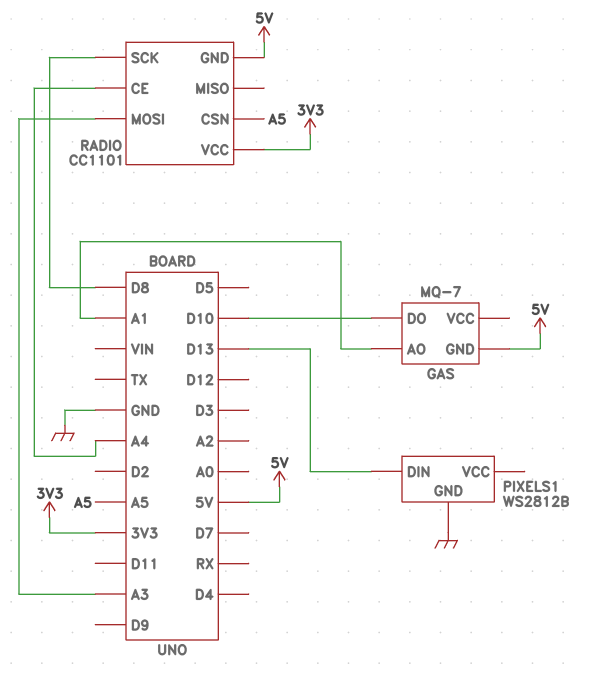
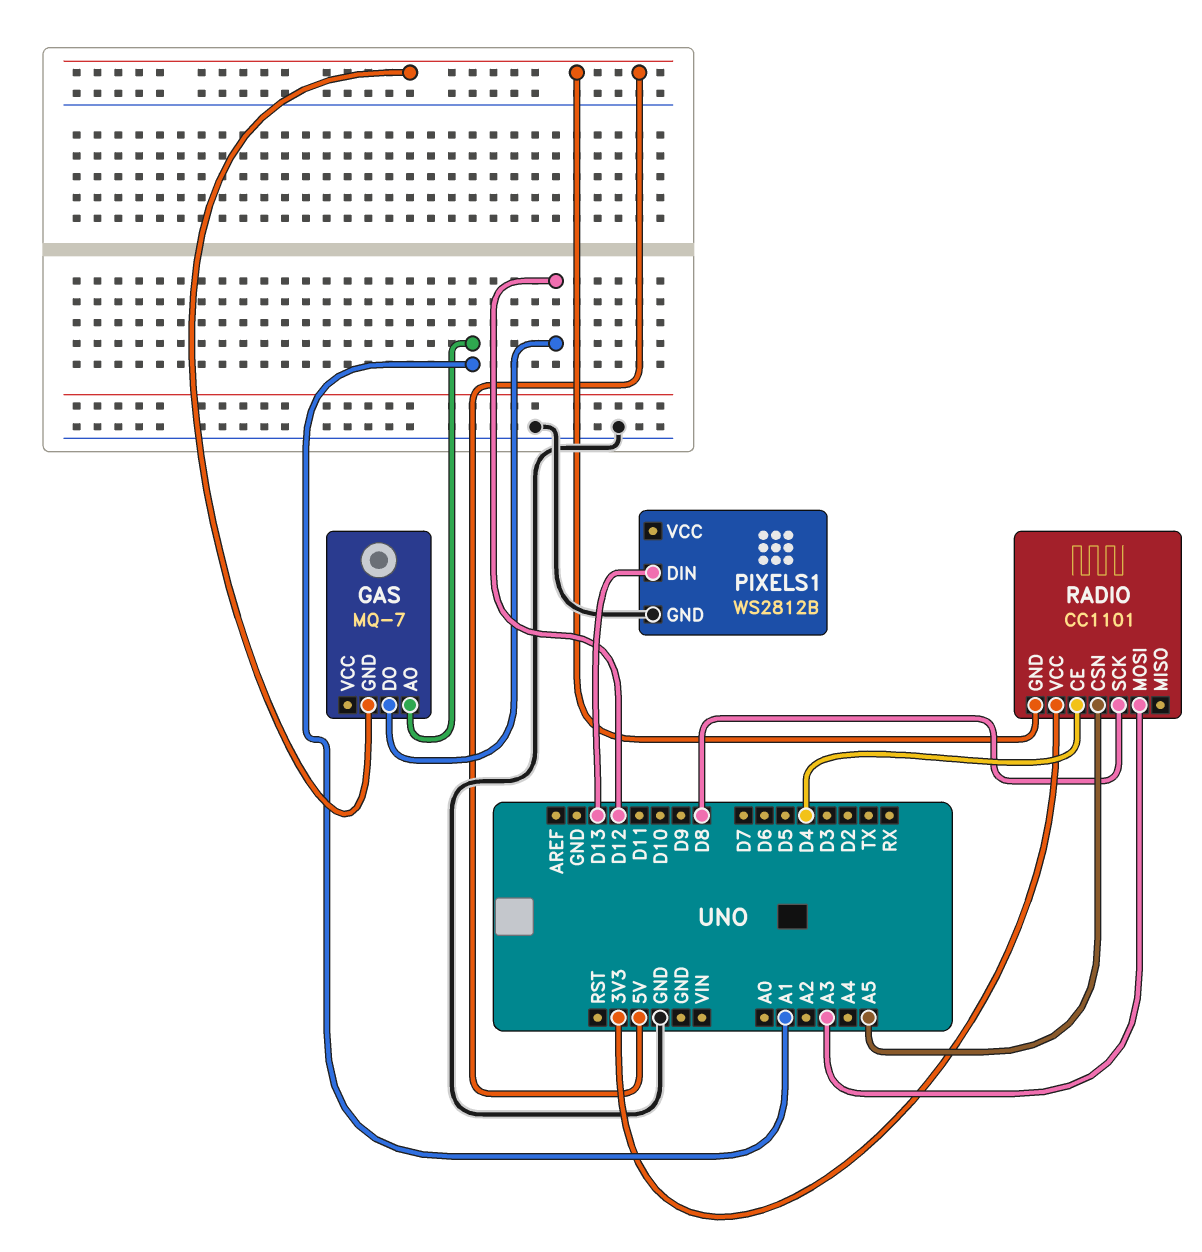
GAS pin DO: D10 -> D12
RADIO pin CE: A4 -> D4

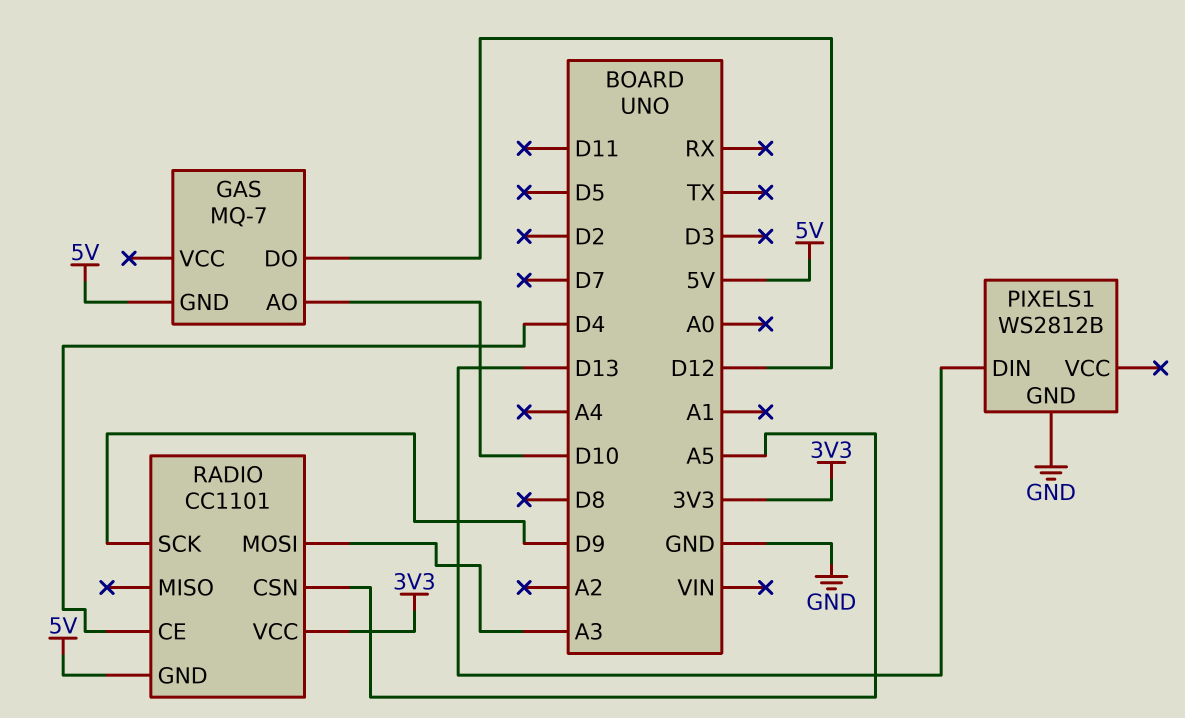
GAS pin AO: A1 -> D10
RADIO pin SCK: D8 -> D9

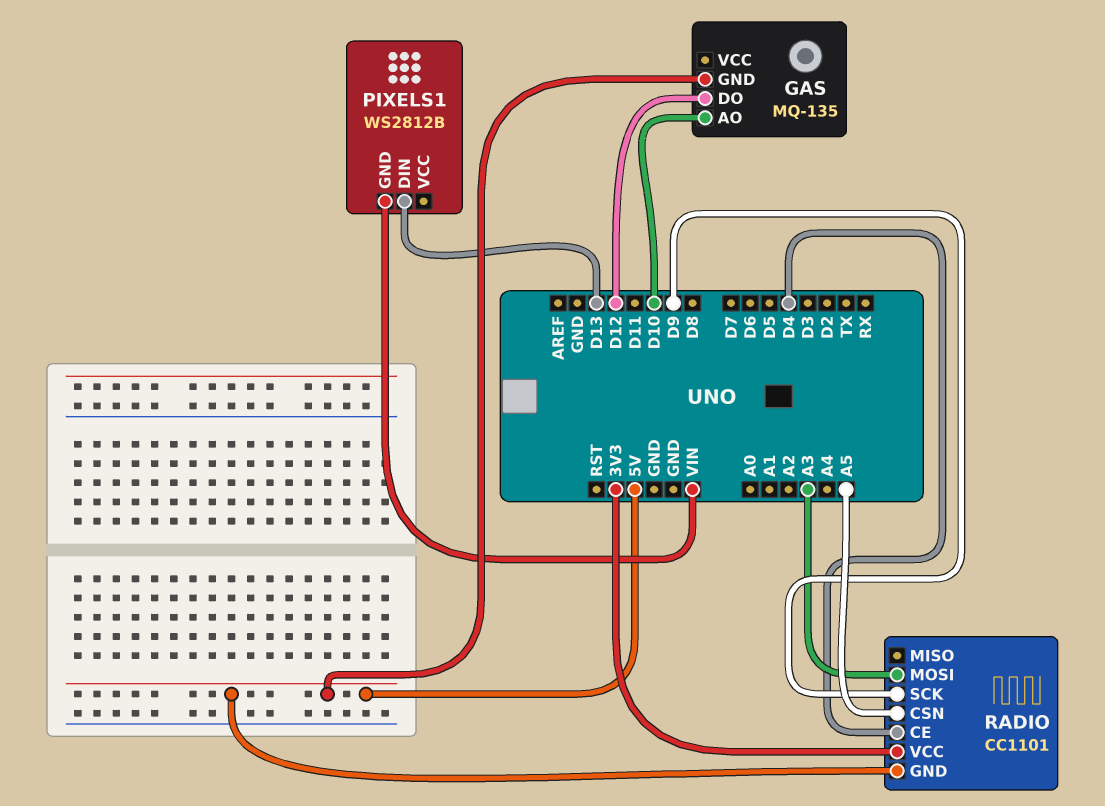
GAS: MQ-7 -> MQ-135
PIXELS1 pin GND: GND -> VIN

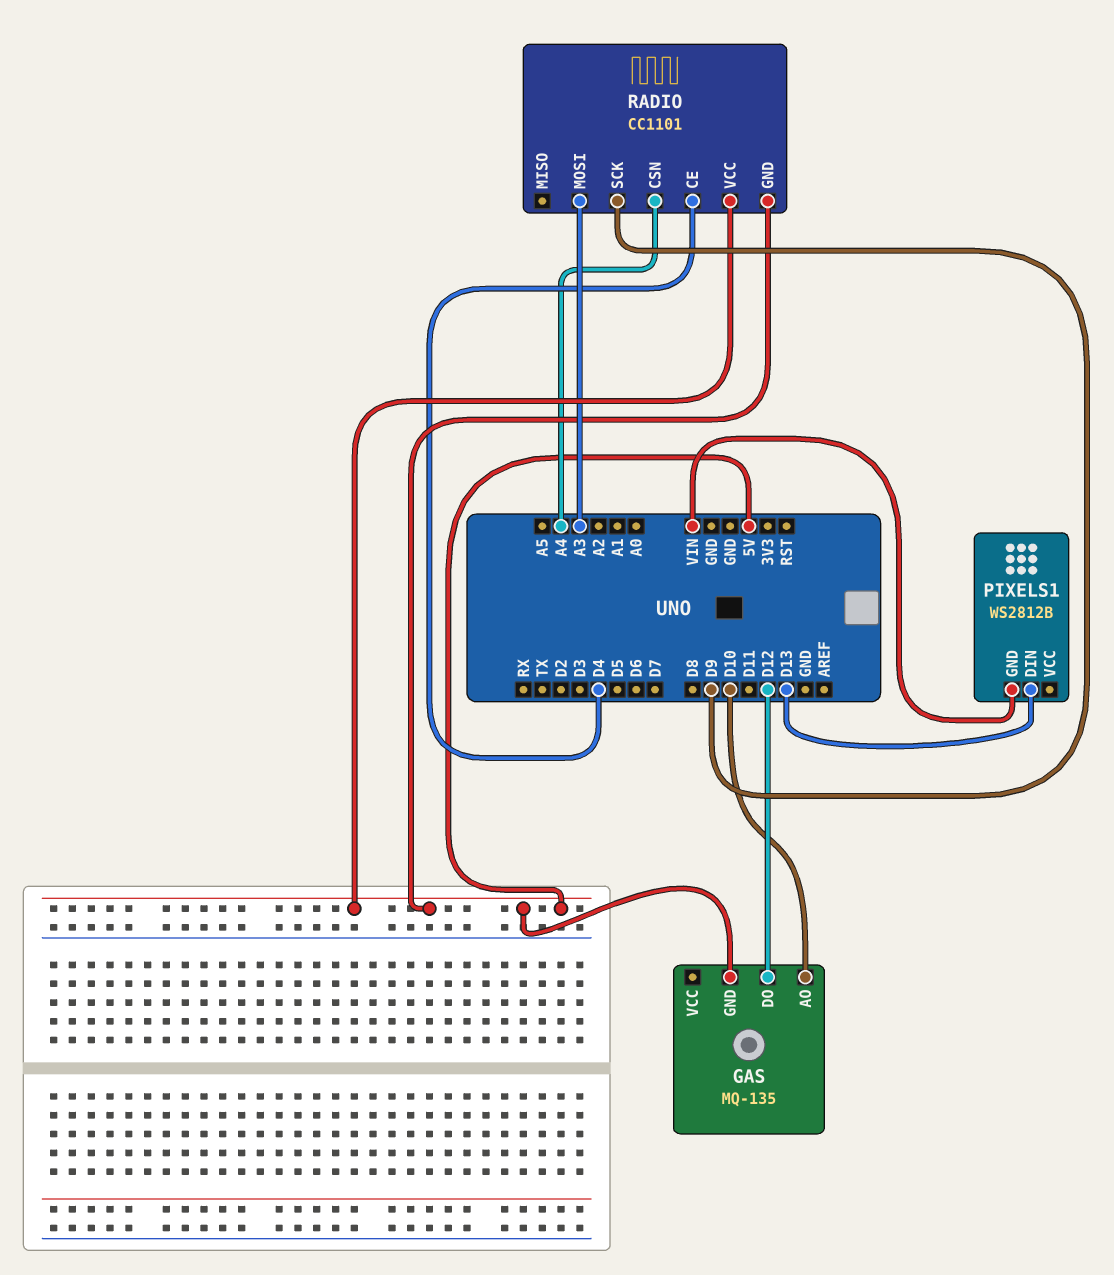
RADIO pin CSN: A5 -> A4
RADIO pin VCC: 3V3 -> 5V

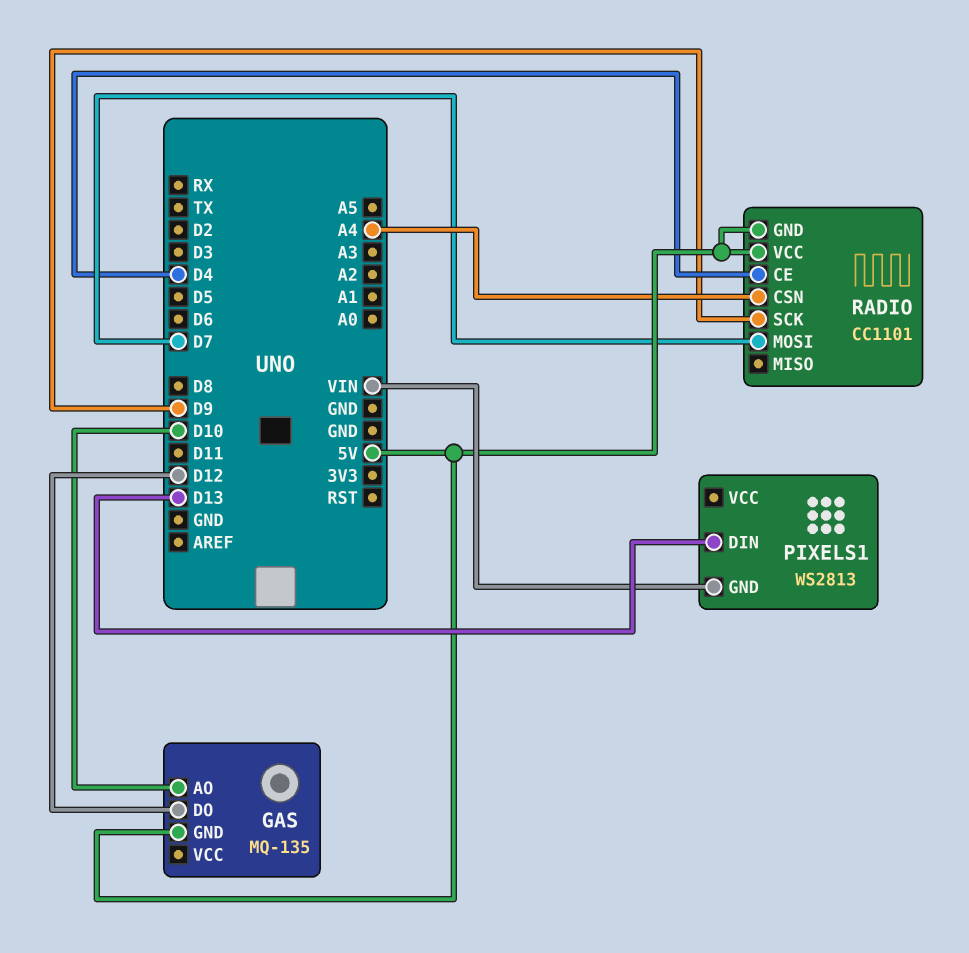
PIXELS1: WS2812B -> WS2813
RADIO pin MOSI: A3 -> D7

